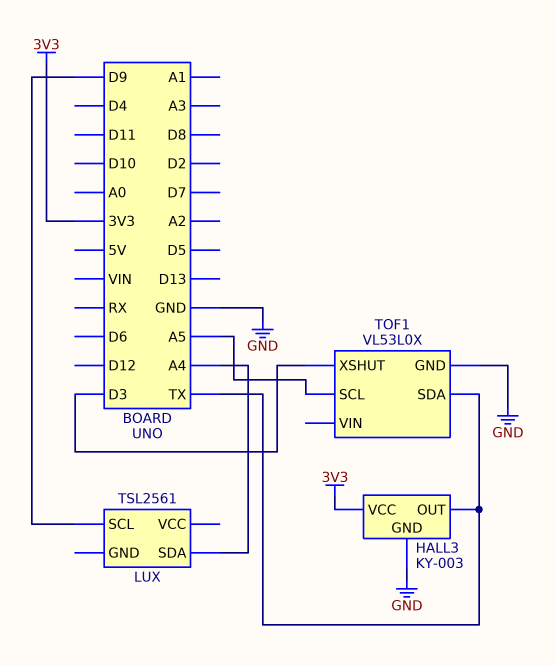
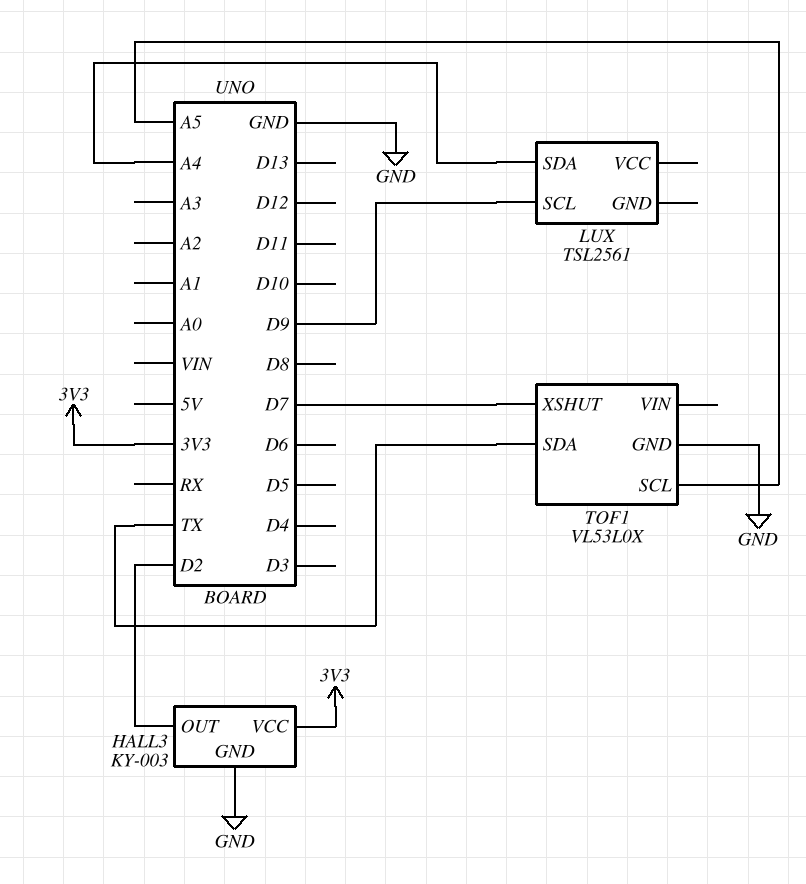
HALL3 pin OUT: TX -> D2
TOF1 pin XSHUT: D3 -> D7

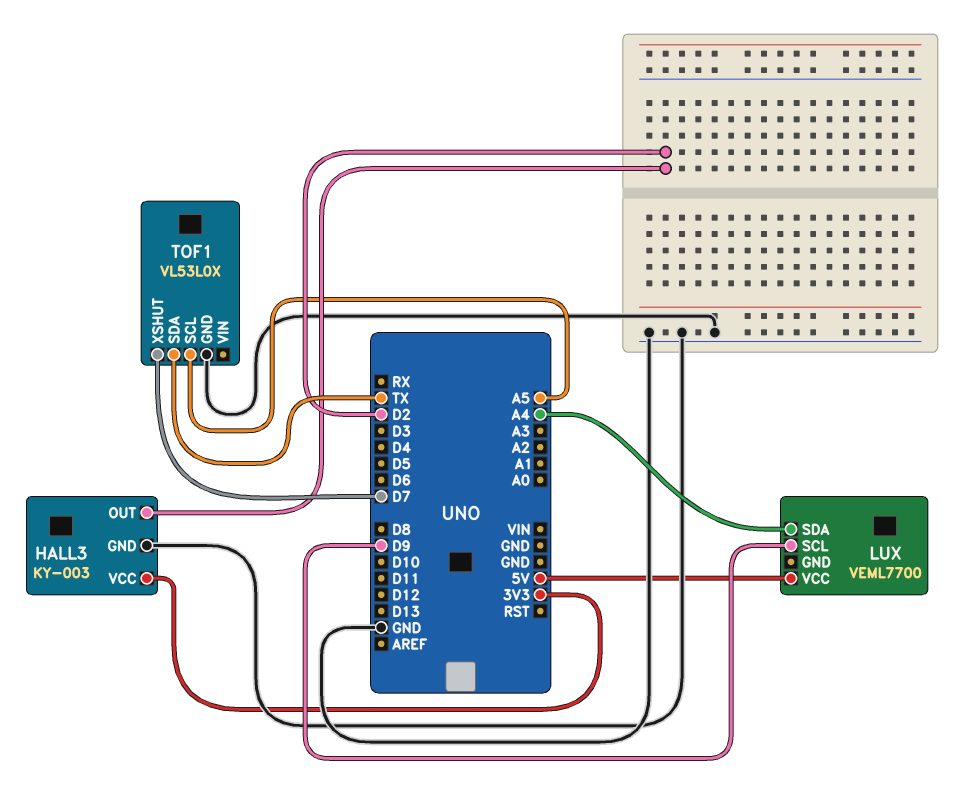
LUX: TSL2561 -> VEML7700
LUX pin VCC: none -> 5V

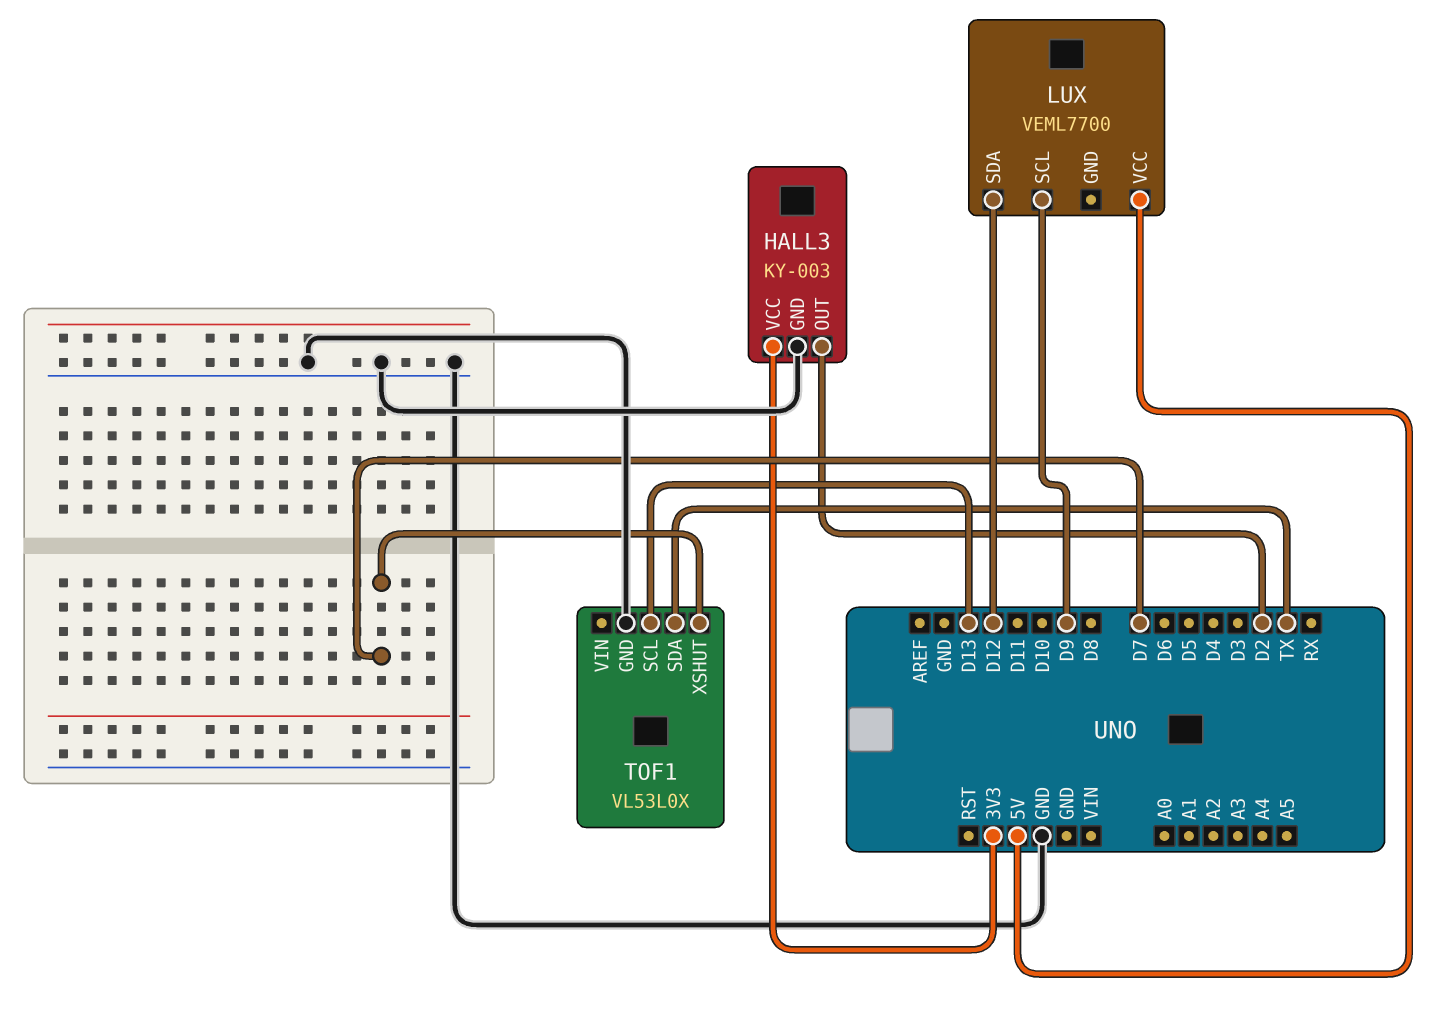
LUX pin SDA: A4 -> D12
TOF1 pin SCL: A5 -> D13

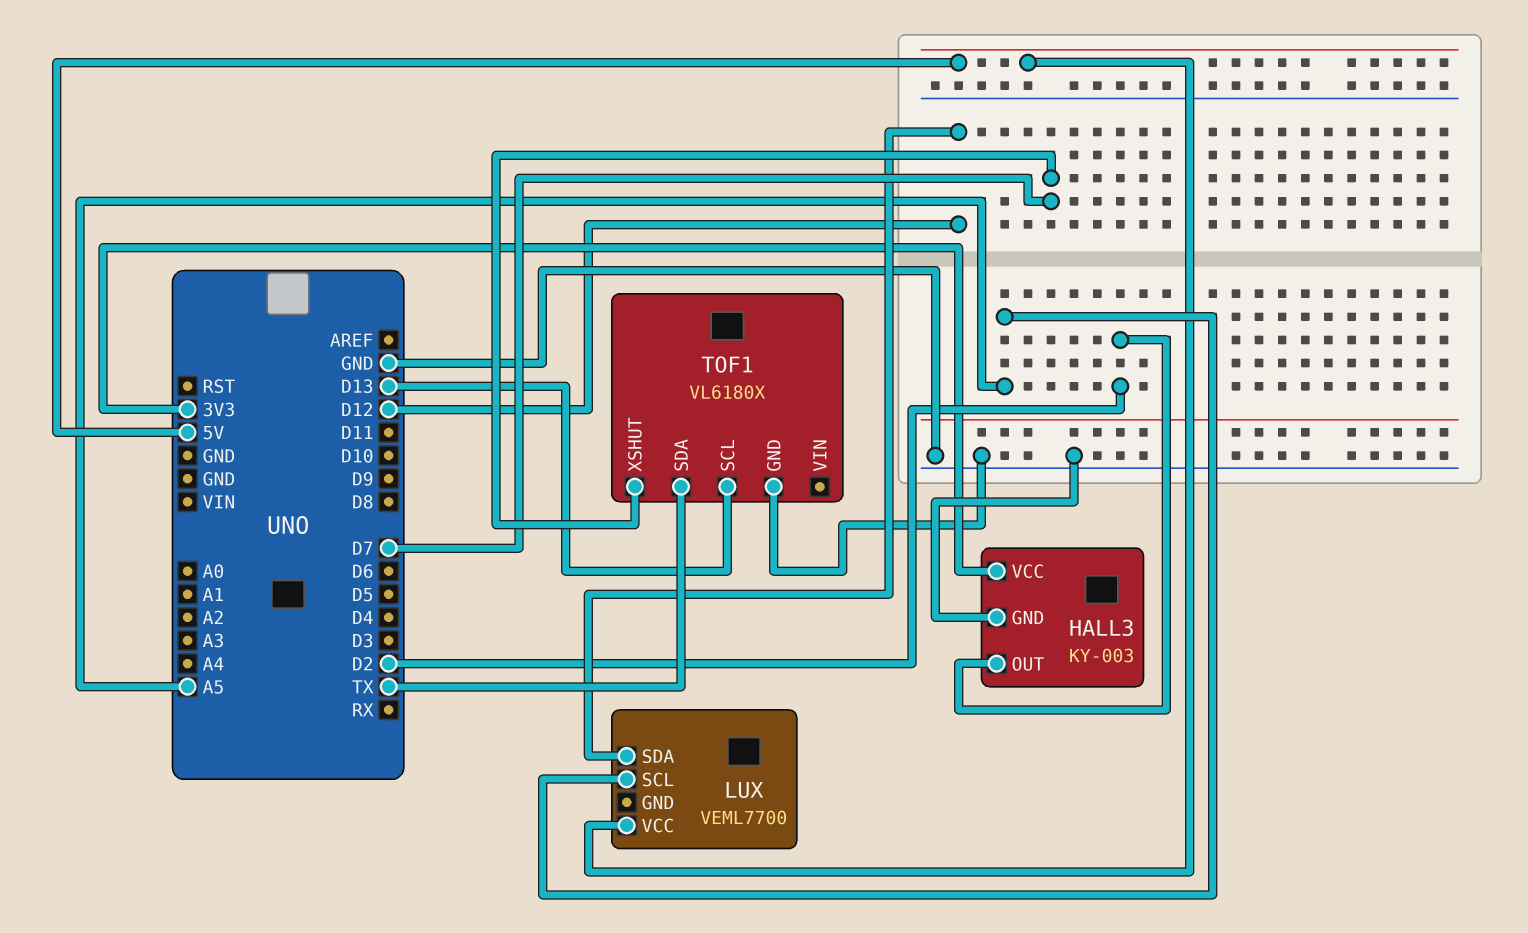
LUX pin SCL: D9 -> A5
TOF1: VL53L0X -> VL6180X

